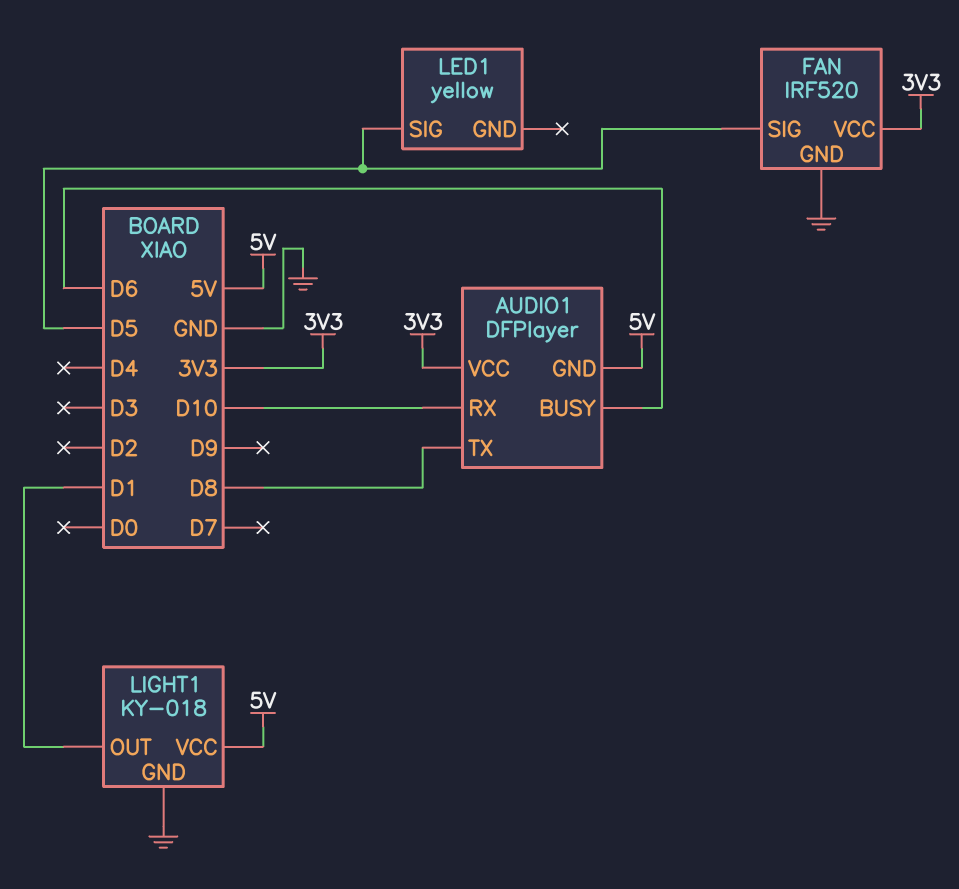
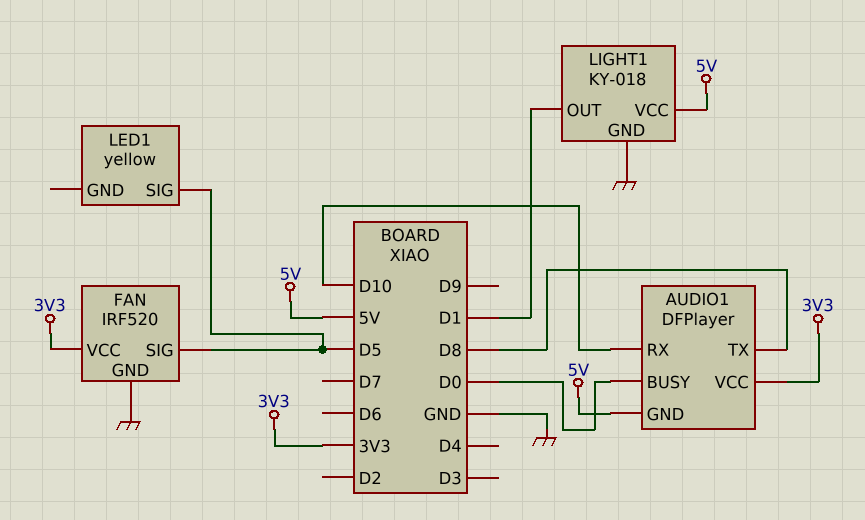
AUDIO1 pin BUSY: D6 -> D0

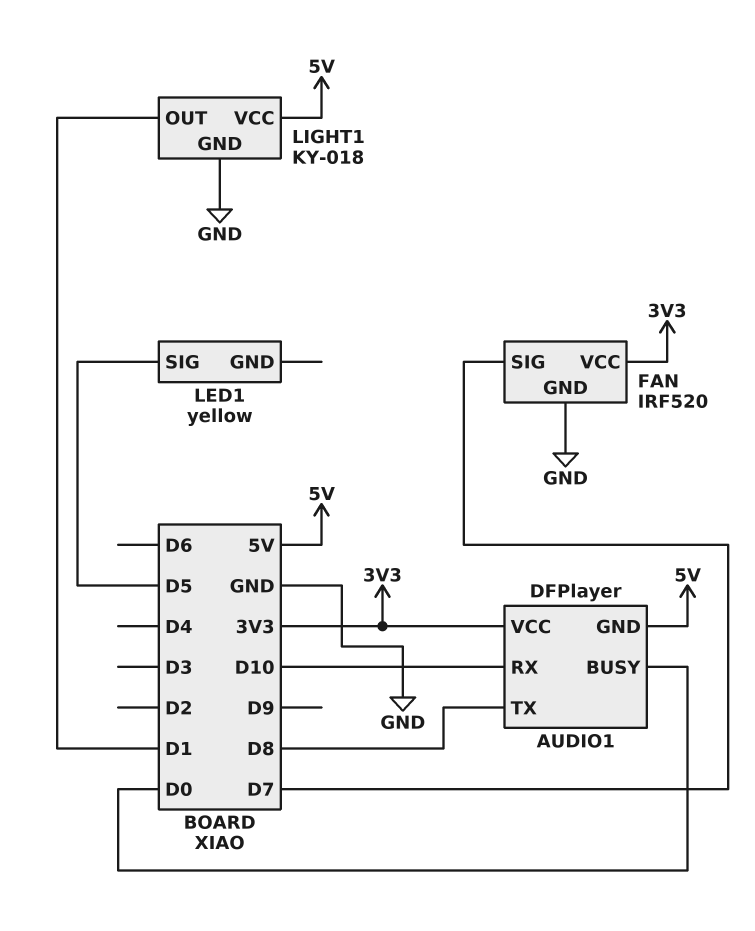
FAN pin SIG: D5 -> D7

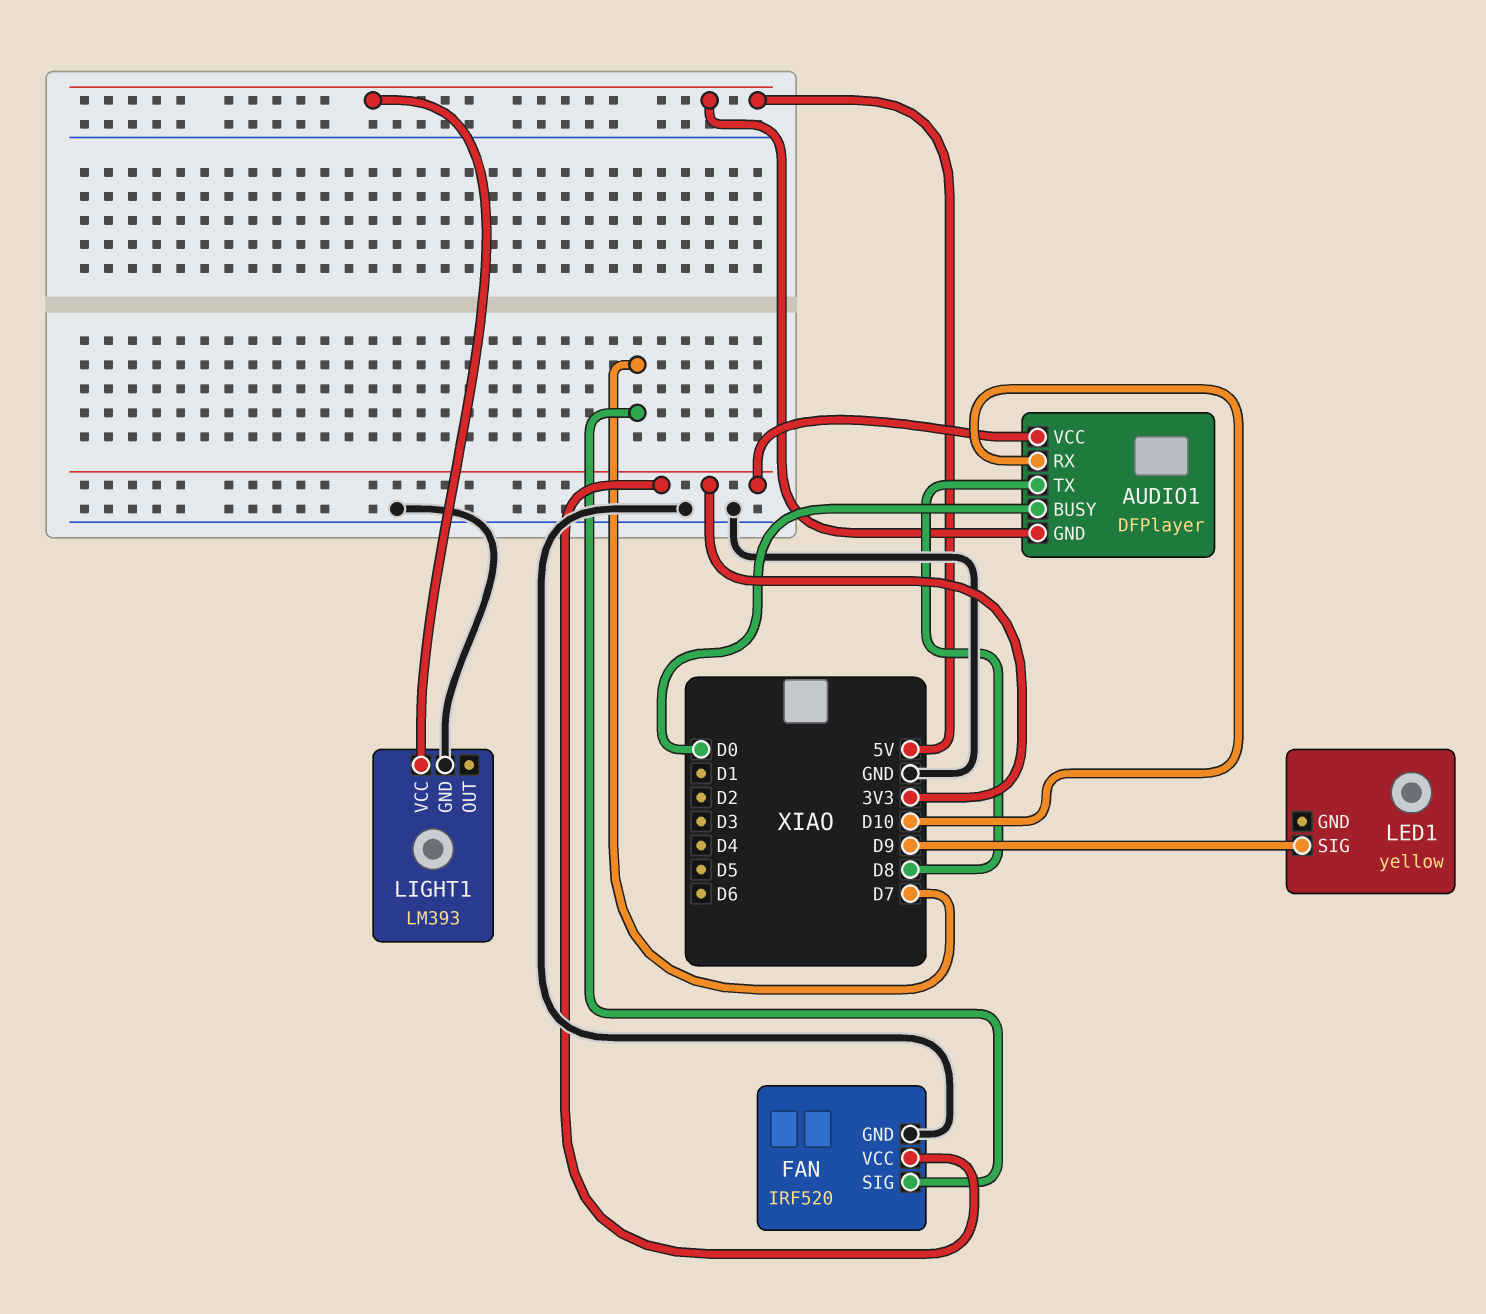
LED1 pin SIG: D5 -> D9
LIGHT1: KY-018 -> LM393
LIGHT1 pin OUT: D1 -> none

